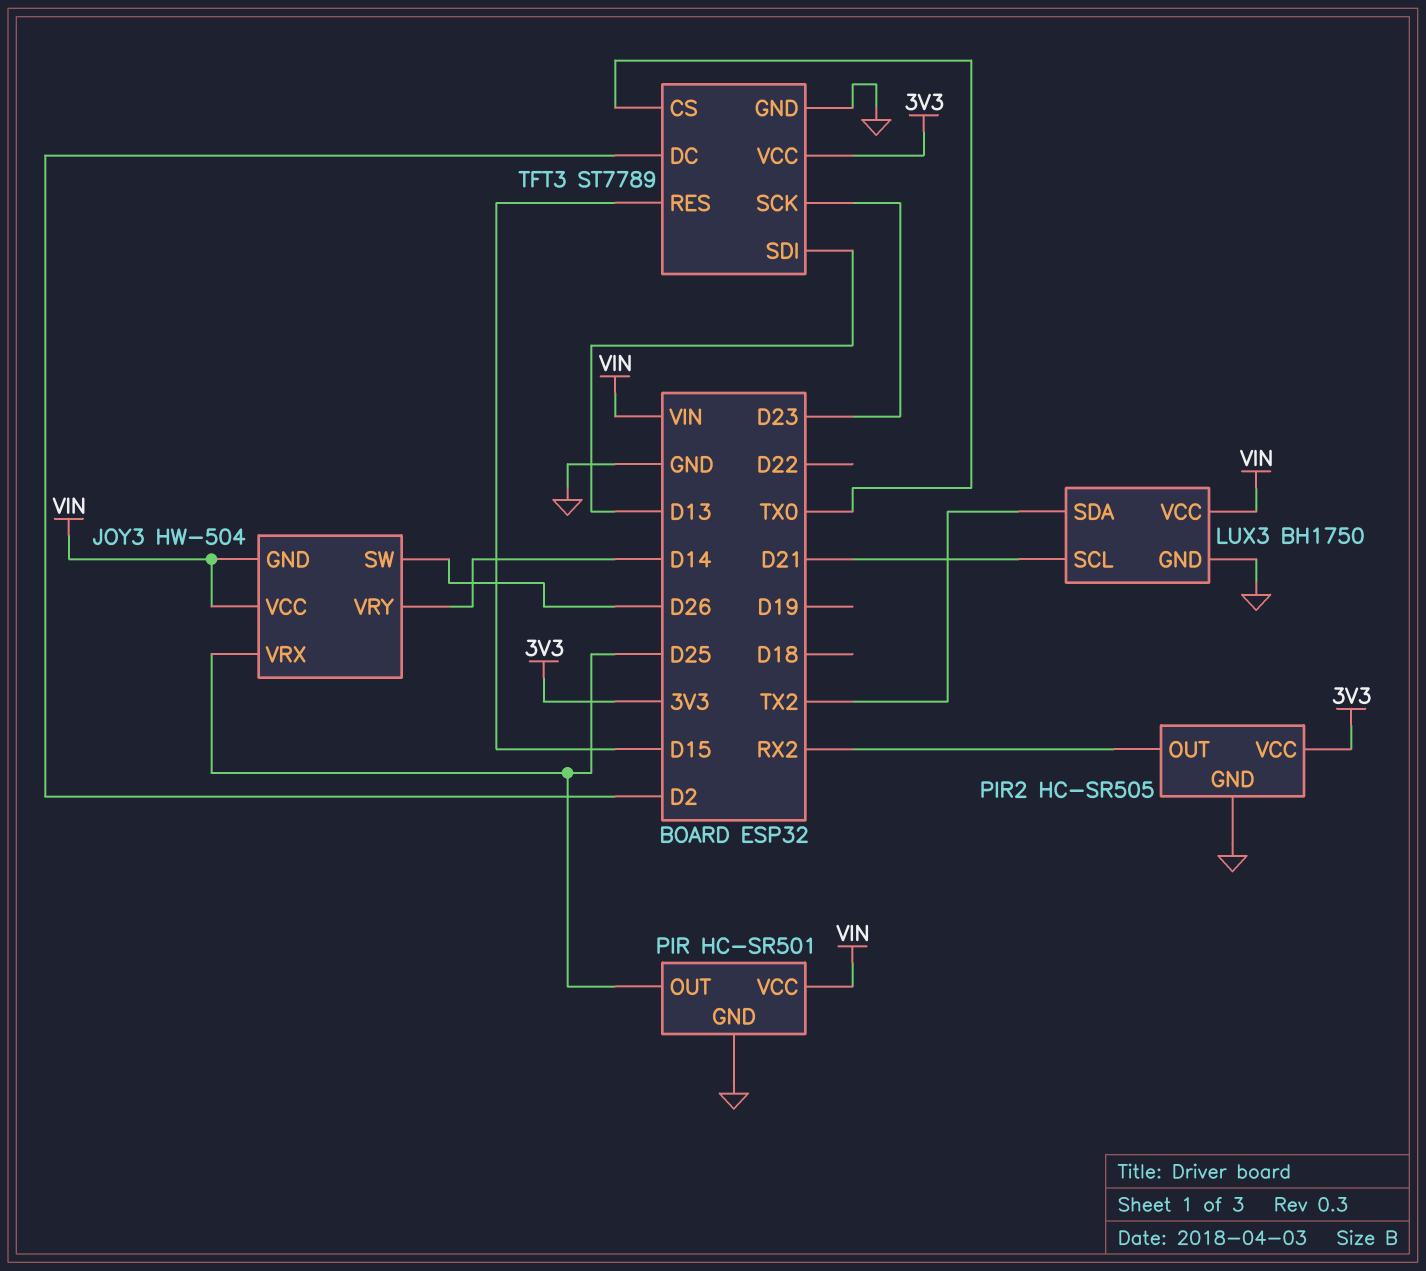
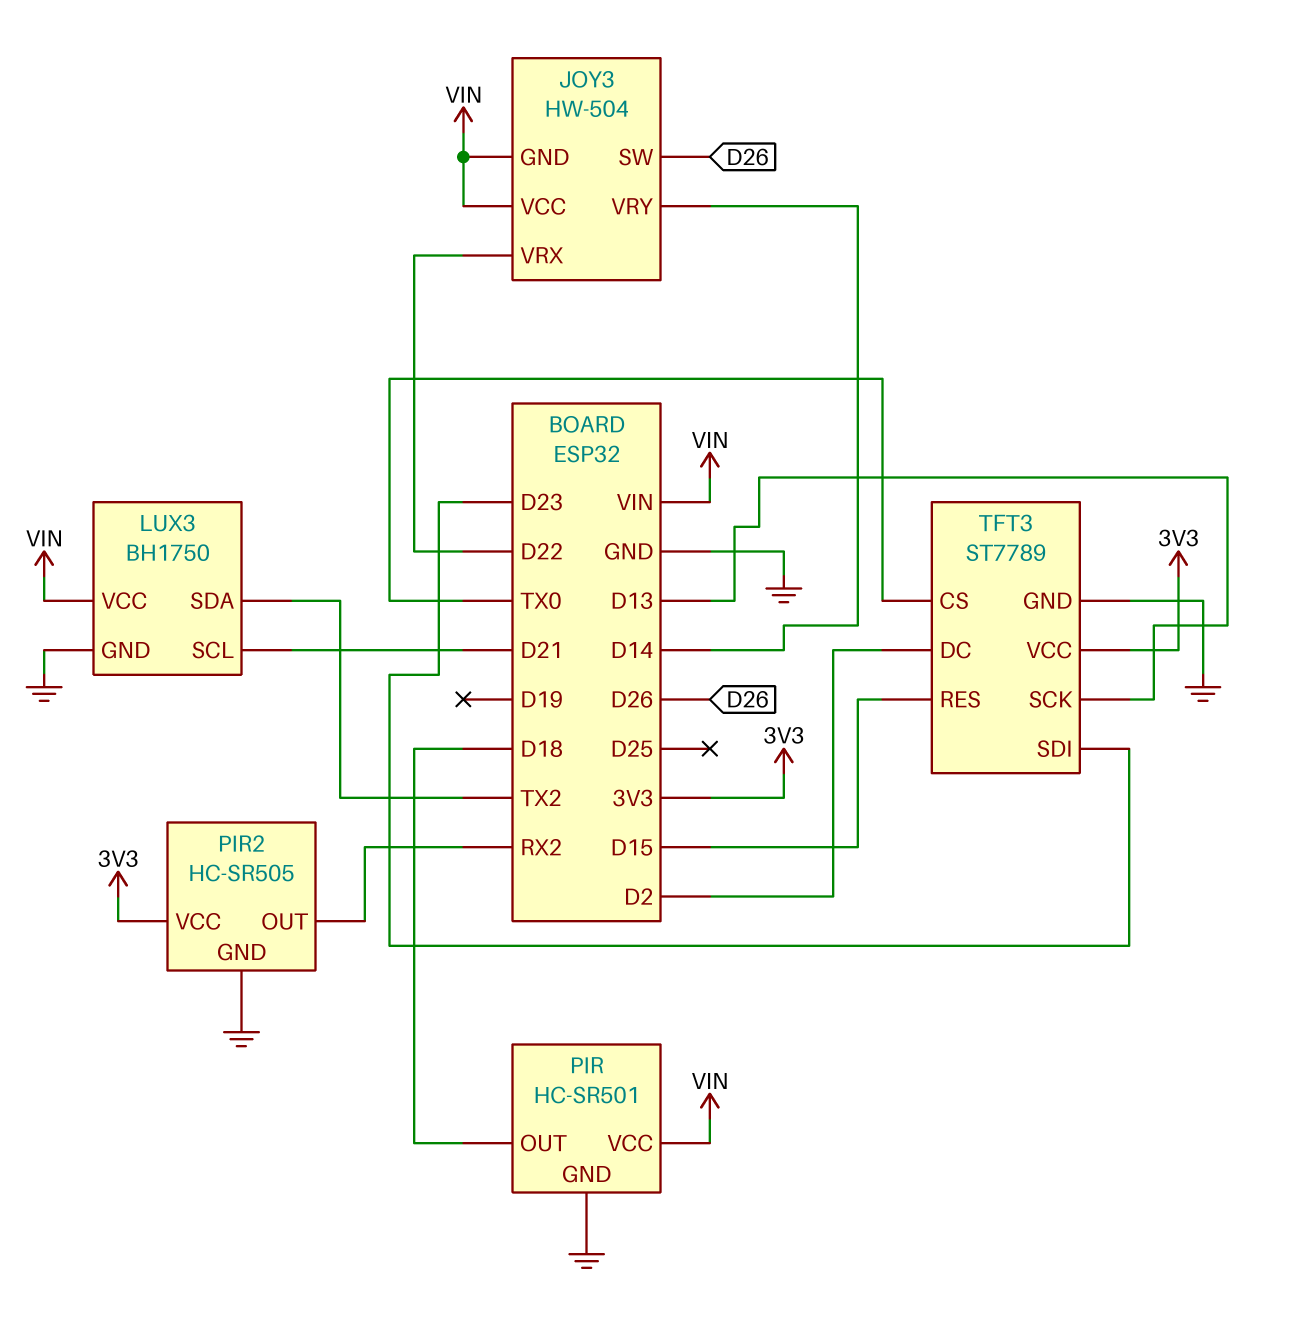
JOY3 pin VRX: D25 -> D22
PIR pin OUT: D25 -> D18
TFT3 pin SCK: D23 -> D13
TFT3 pin SDI: D13 -> D23

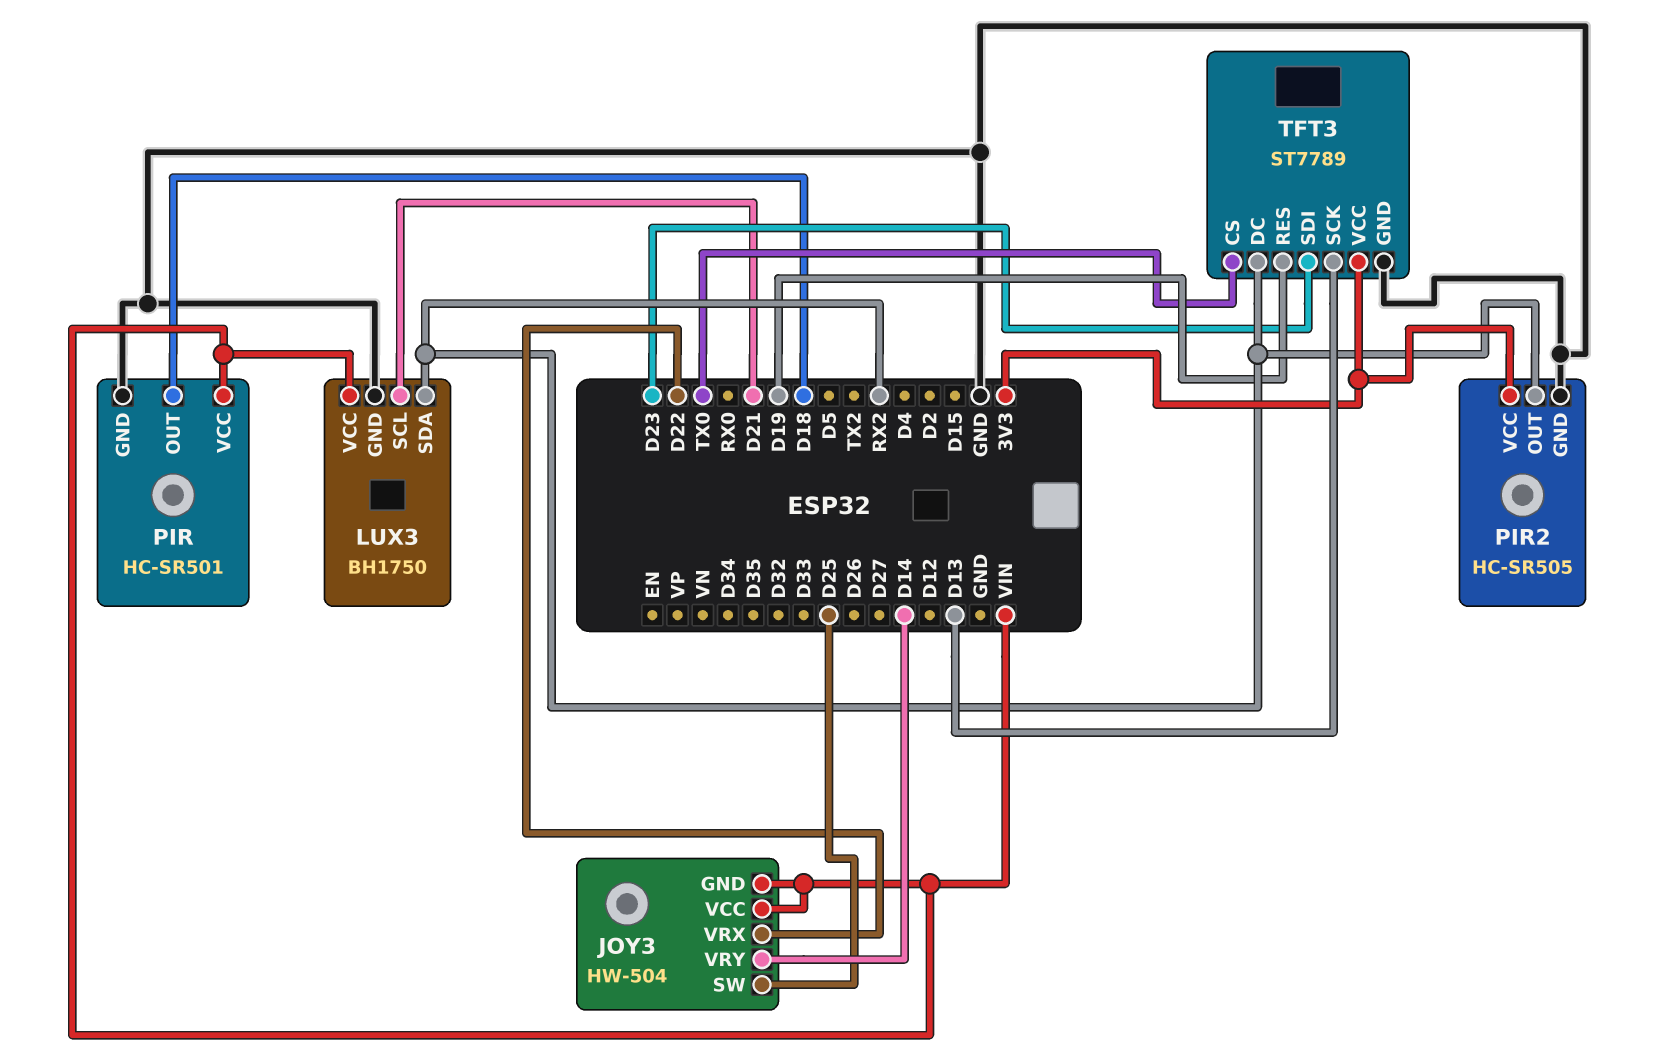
JOY3 pin SW: D26 -> D25
LUX3 pin SDA: TX2 -> RX2
TFT3 pin DC: D2 -> RX2
TFT3 pin RES: D15 -> D19

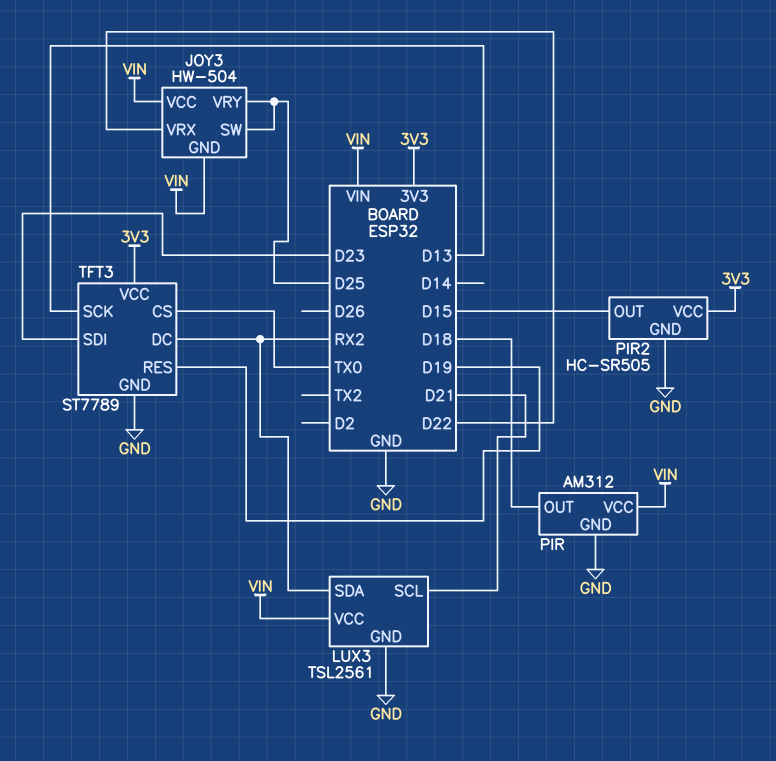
JOY3 pin VRY: D14 -> D25
LUX3: BH1750 -> TSL2561
PIR: HC-SR501 -> AM312
PIR2 pin OUT: RX2 -> D15

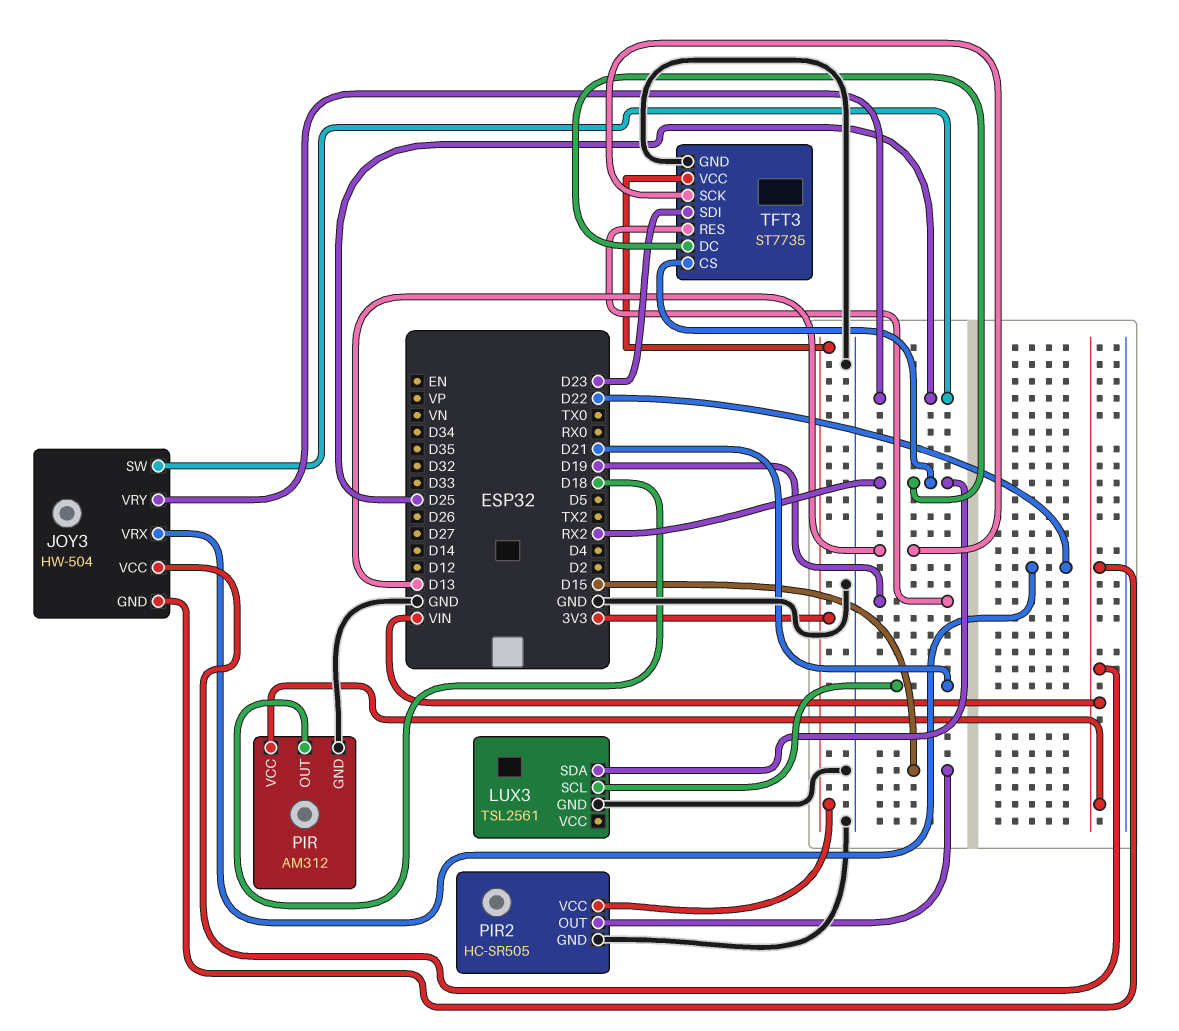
LUX3 pin VCC: VIN -> none
TFT3: ST7789 -> ST7735
TFT3 pin CS: TX0 -> RX2

